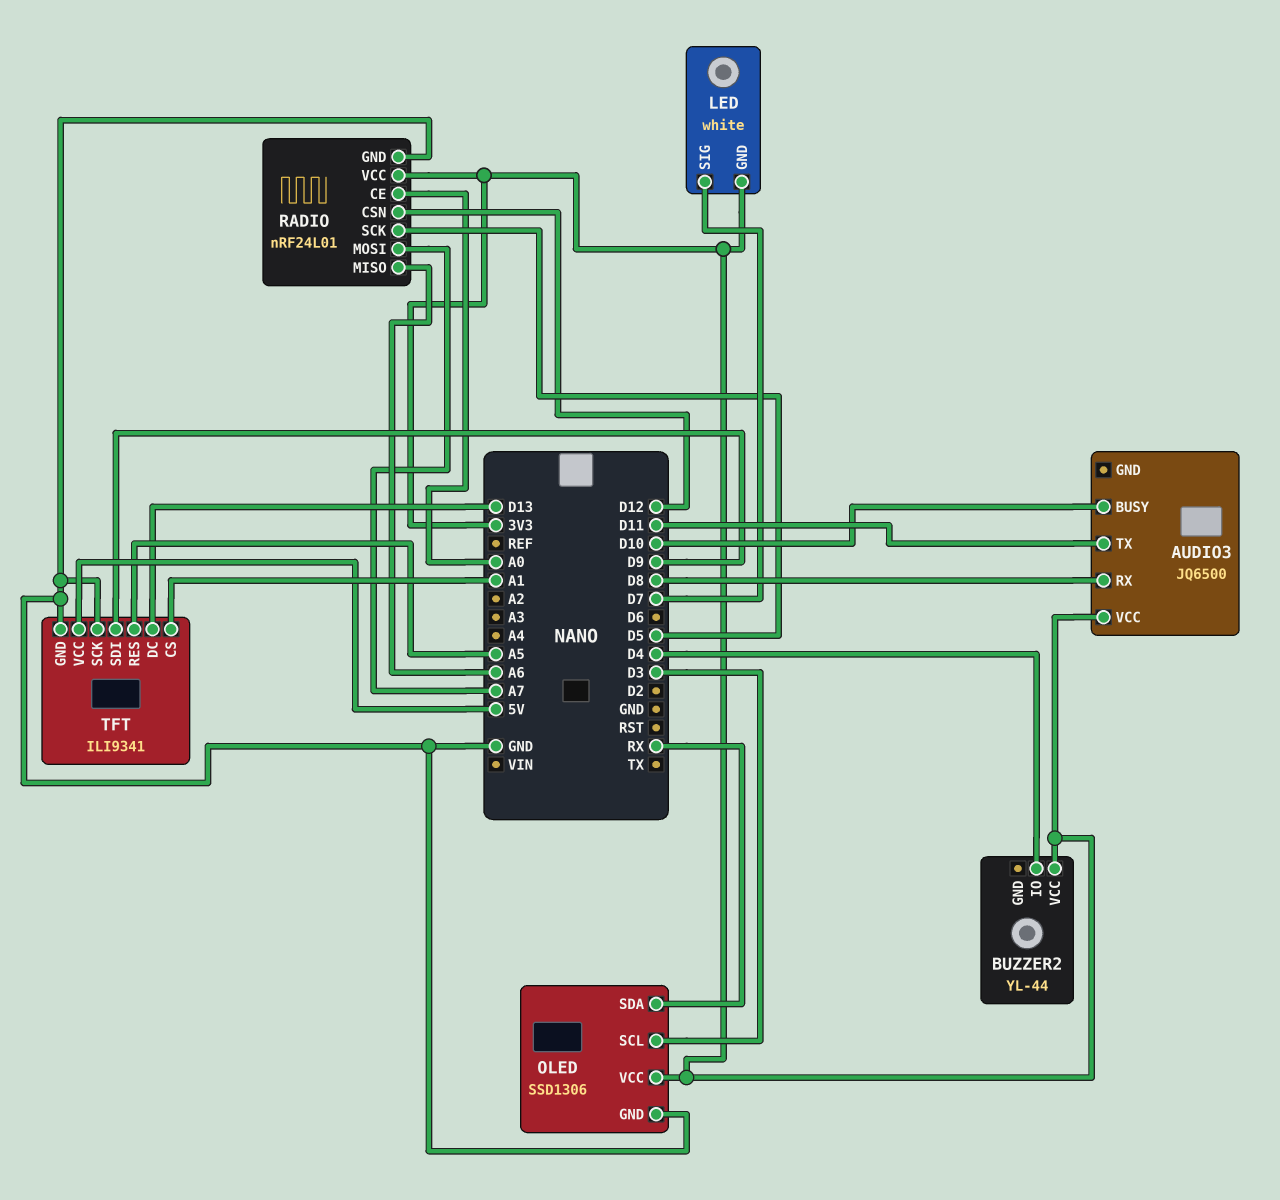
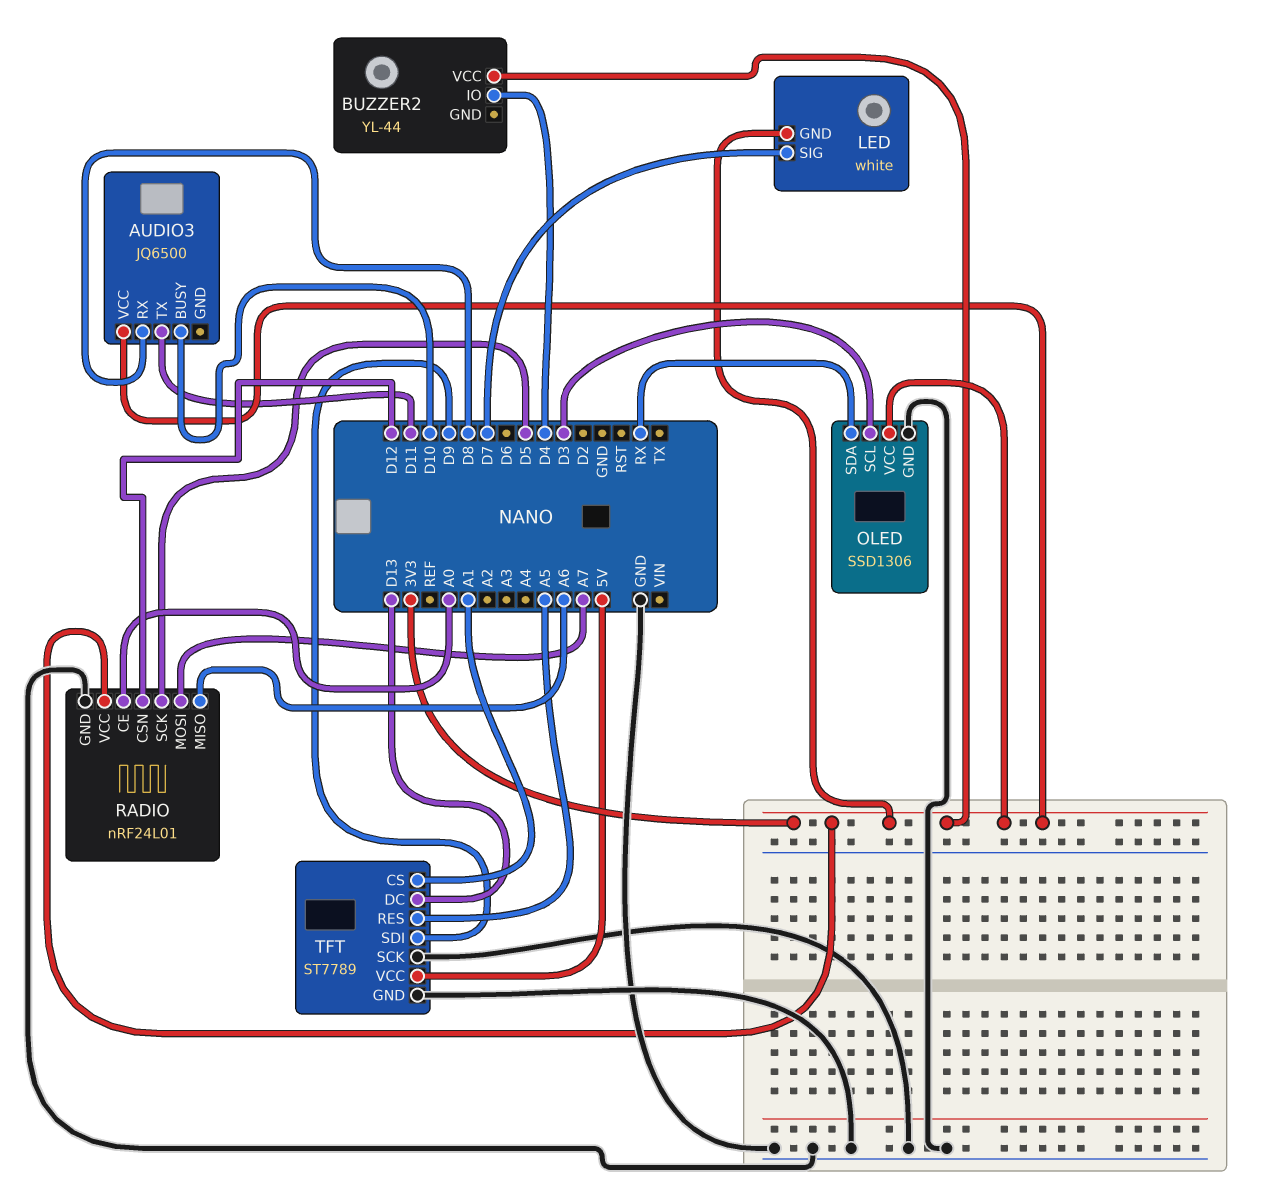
TFT: ILI9341 -> ST7789

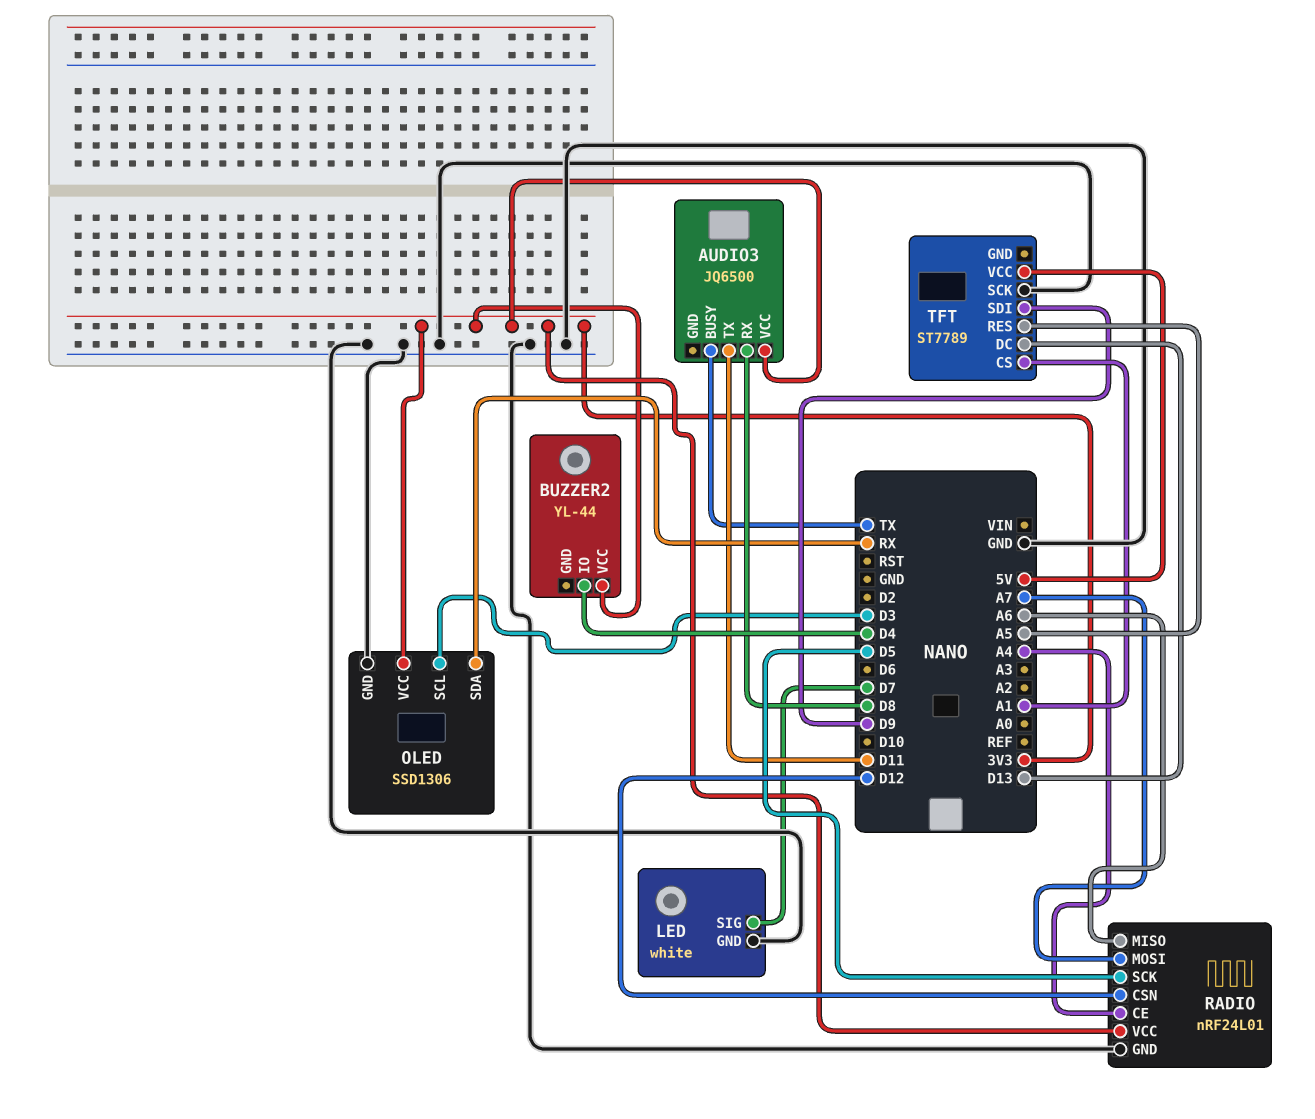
AUDIO3 pin BUSY: D10 -> TX
LED pin GND: 3V3 -> GND
RADIO pin CE: A0 -> A4
TFT pin GND: GND -> none

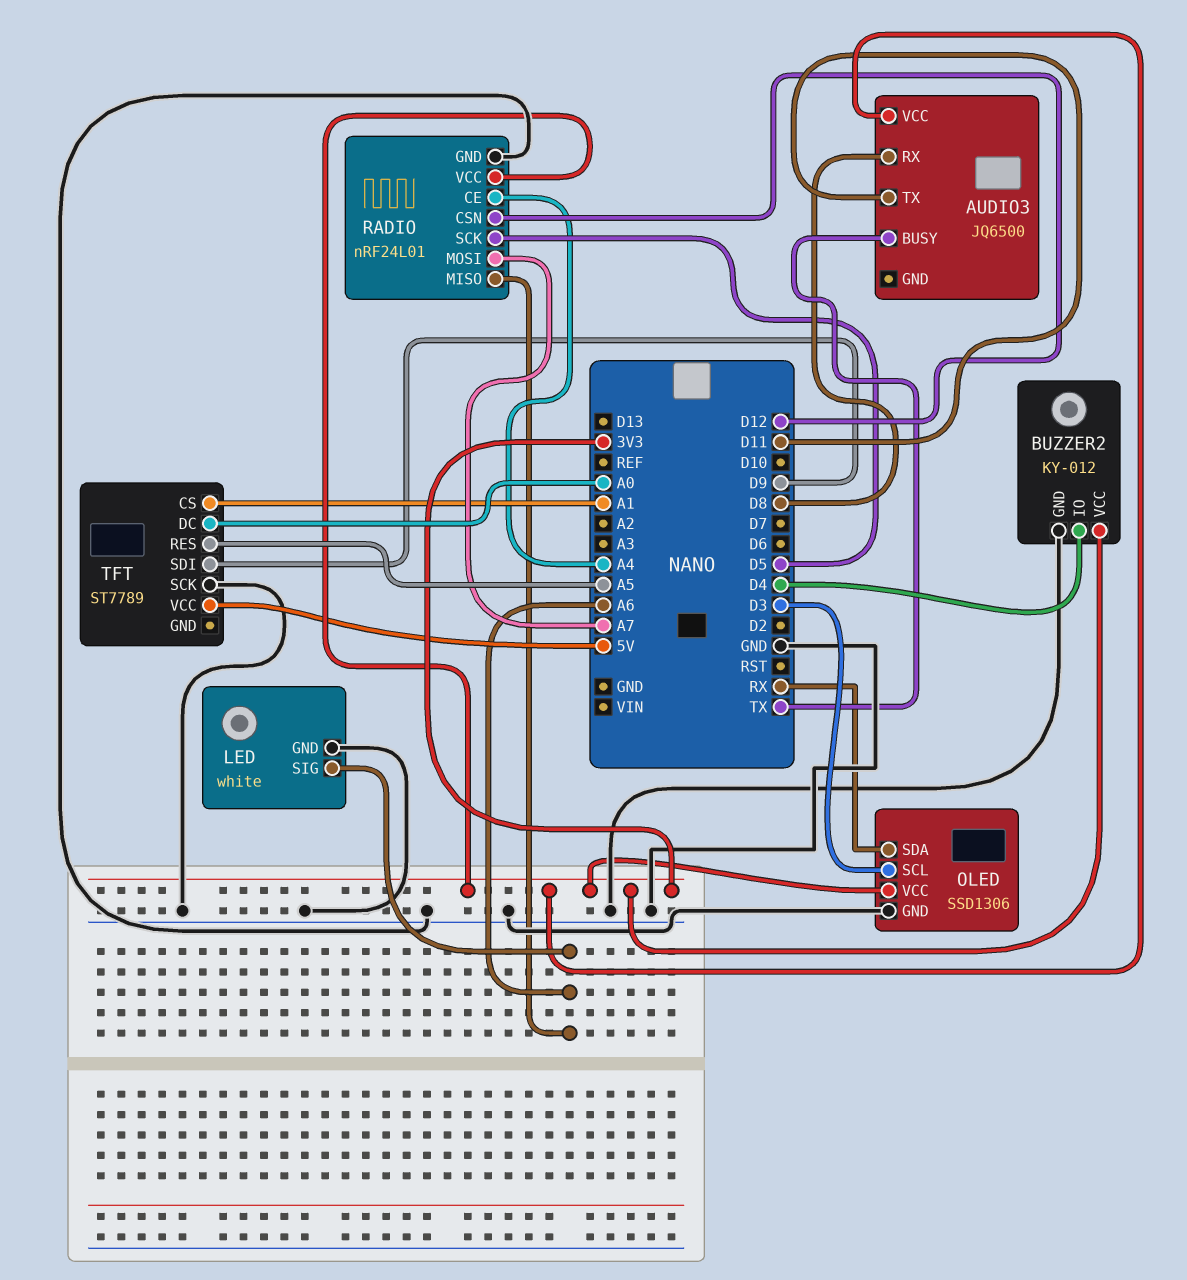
BUZZER2: YL-44 -> KY-012
BUZZER2 pin GND: none -> GND
LED pin SIG: D7 -> A6
TFT pin DC: D13 -> A0

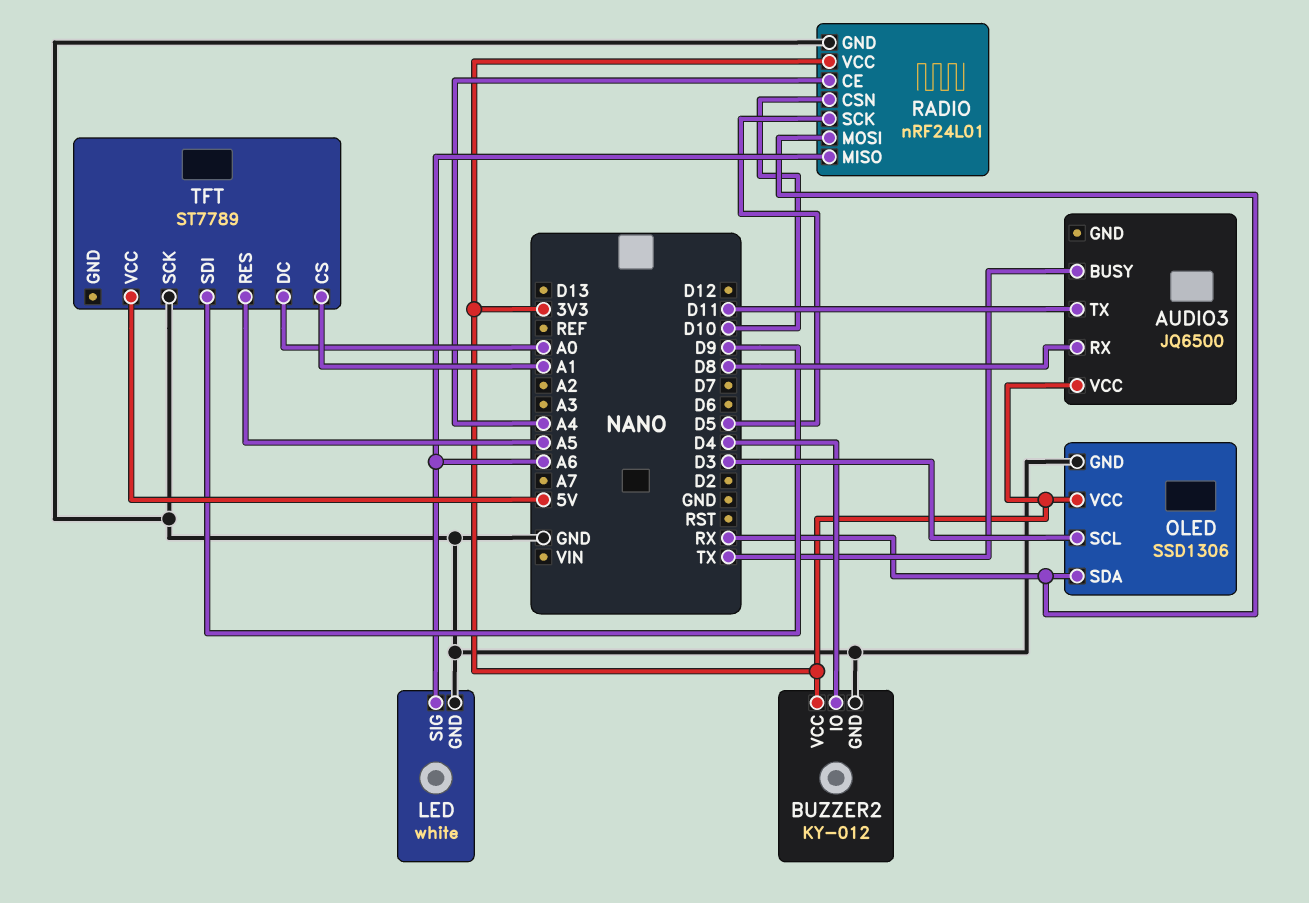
RADIO pin CSN: D12 -> D10
RADIO pin MOSI: A7 -> RX

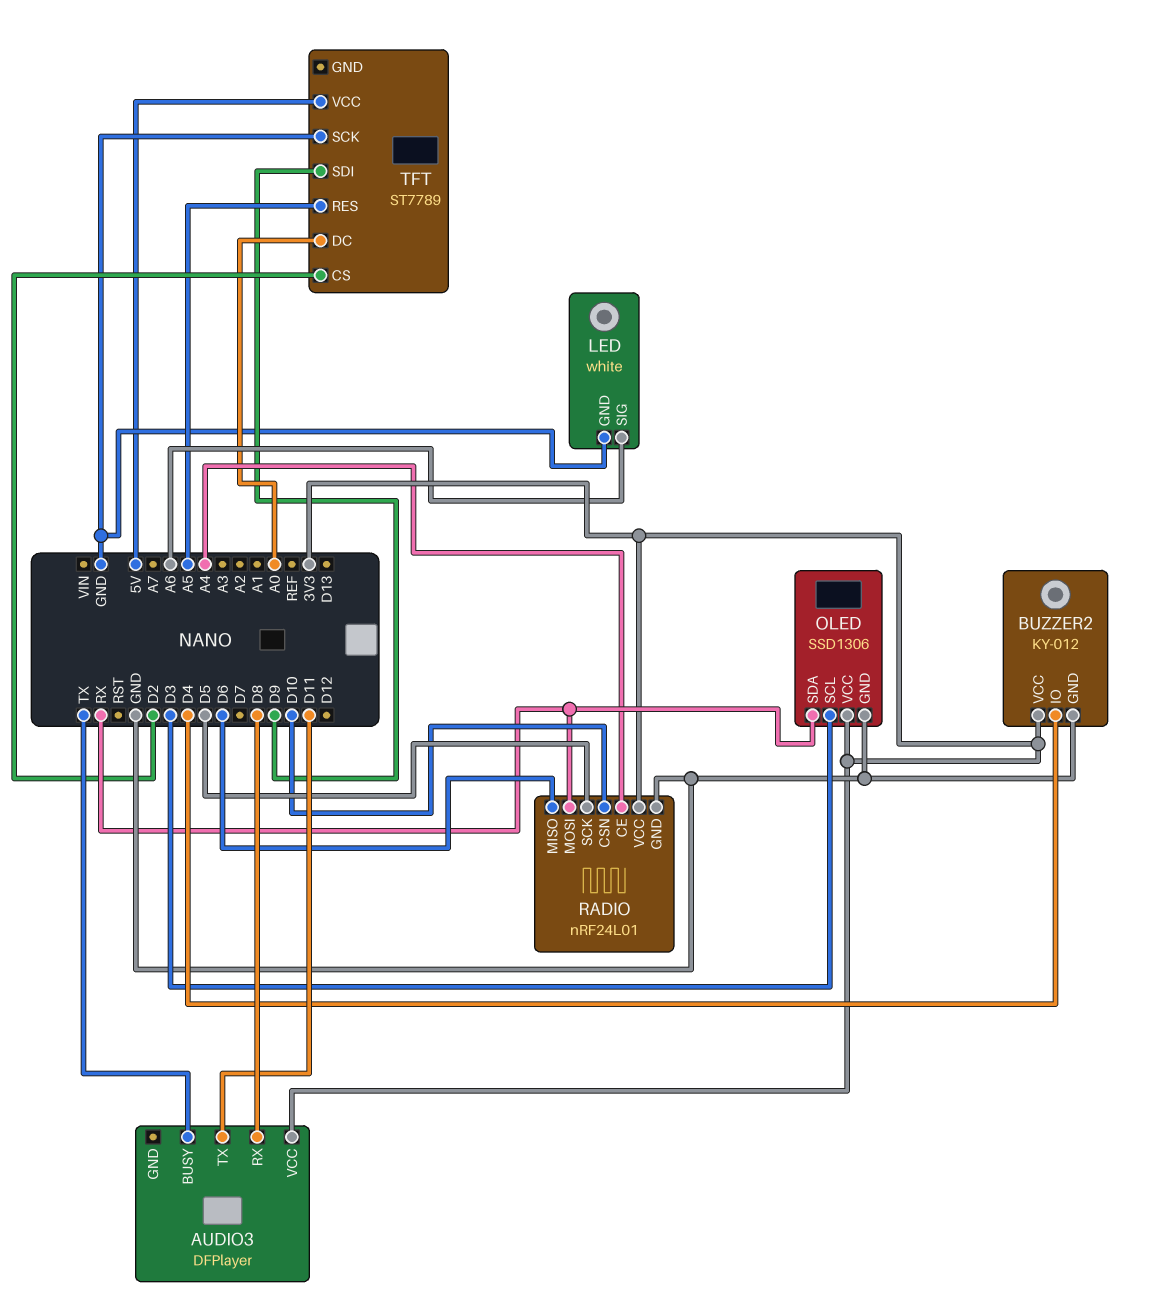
AUDIO3: JQ6500 -> DFPlayer
RADIO pin MISO: A6 -> D6
TFT pin CS: A1 -> D2

